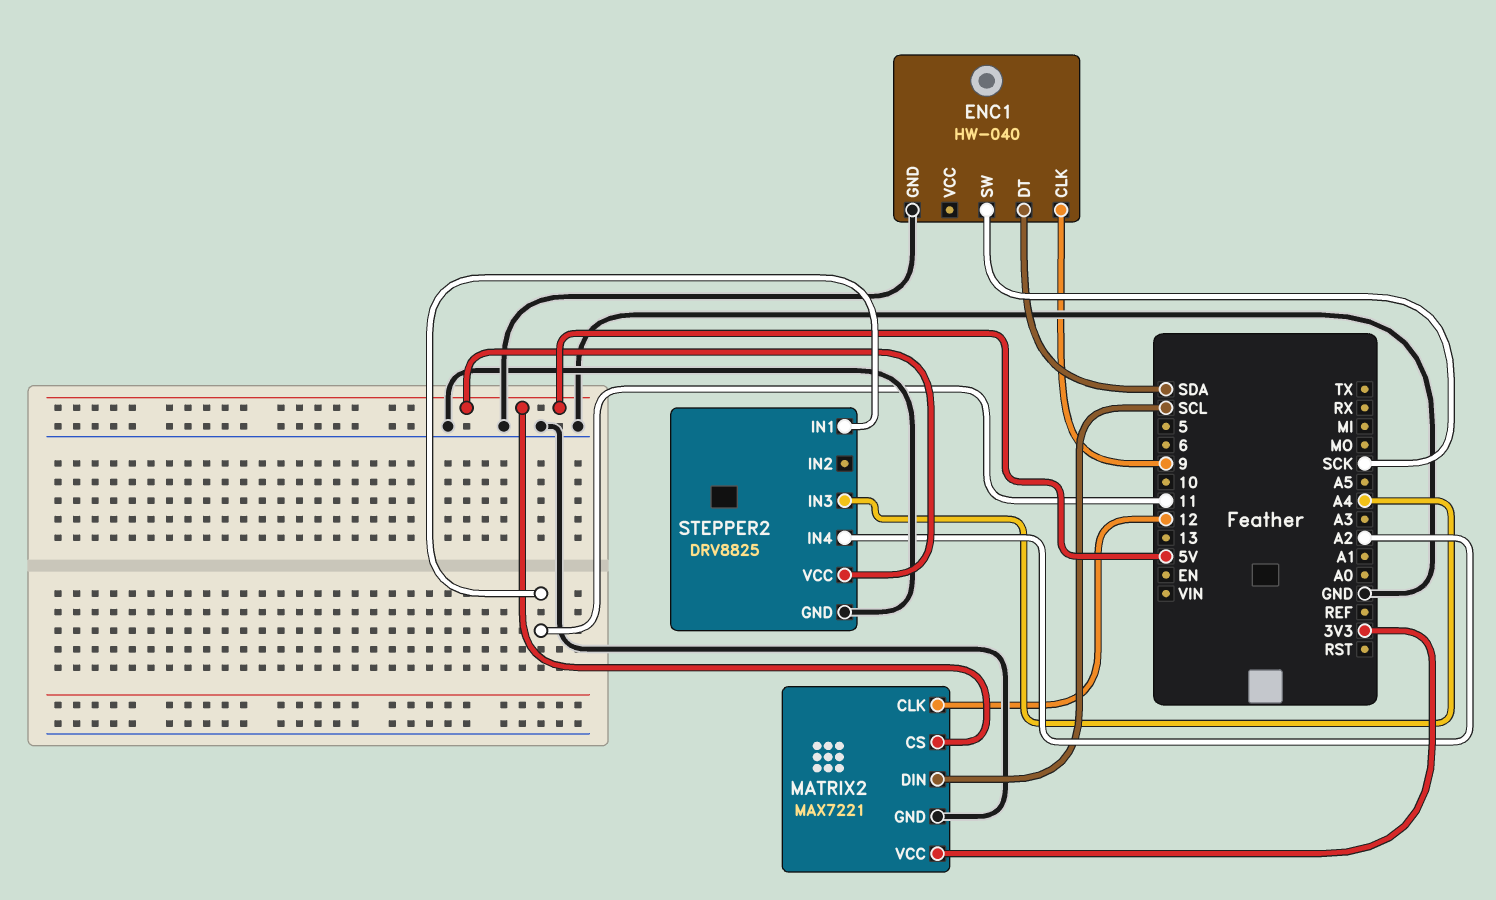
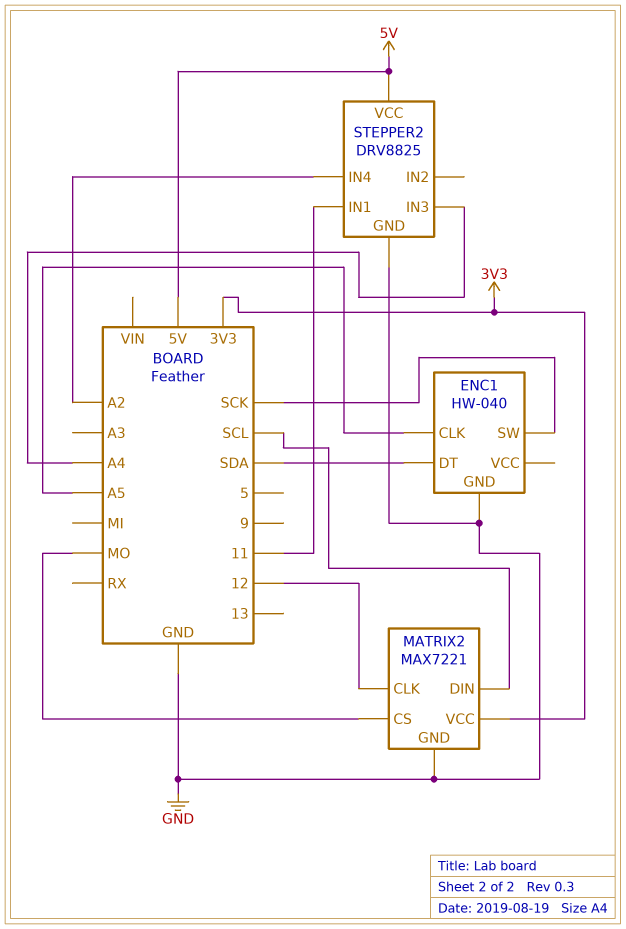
ENC1 pin CLK: 9 -> A5
MATRIX2 pin CS: 5V -> MO

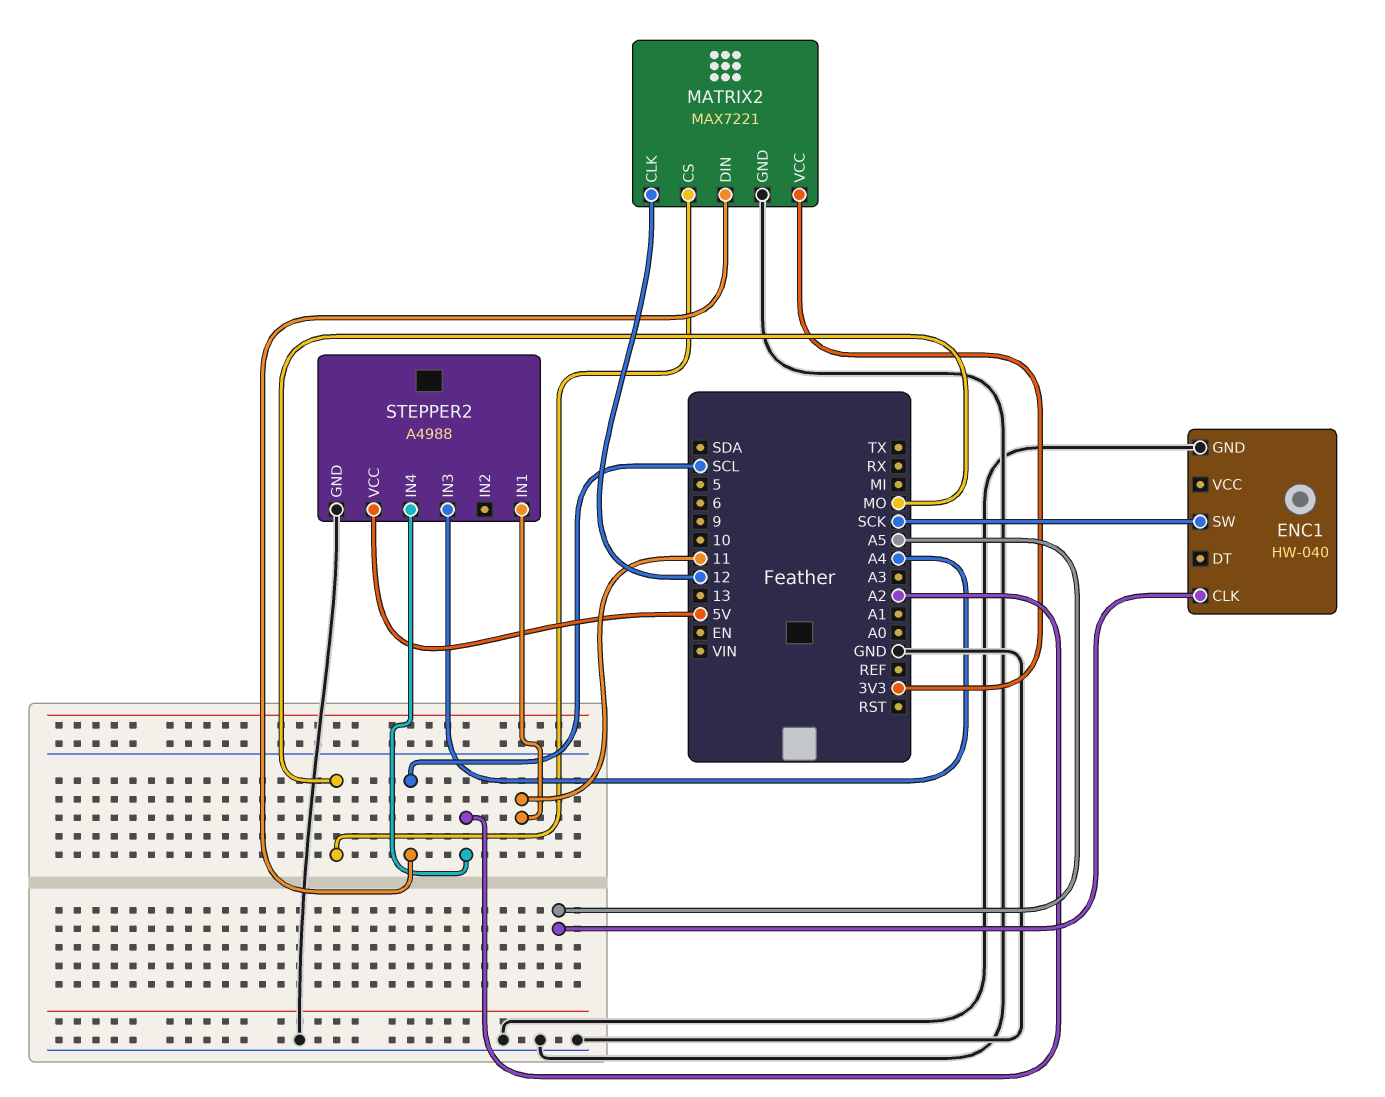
ENC1 pin DT: SDA -> none
STEPPER2: DRV8825 -> A4988

